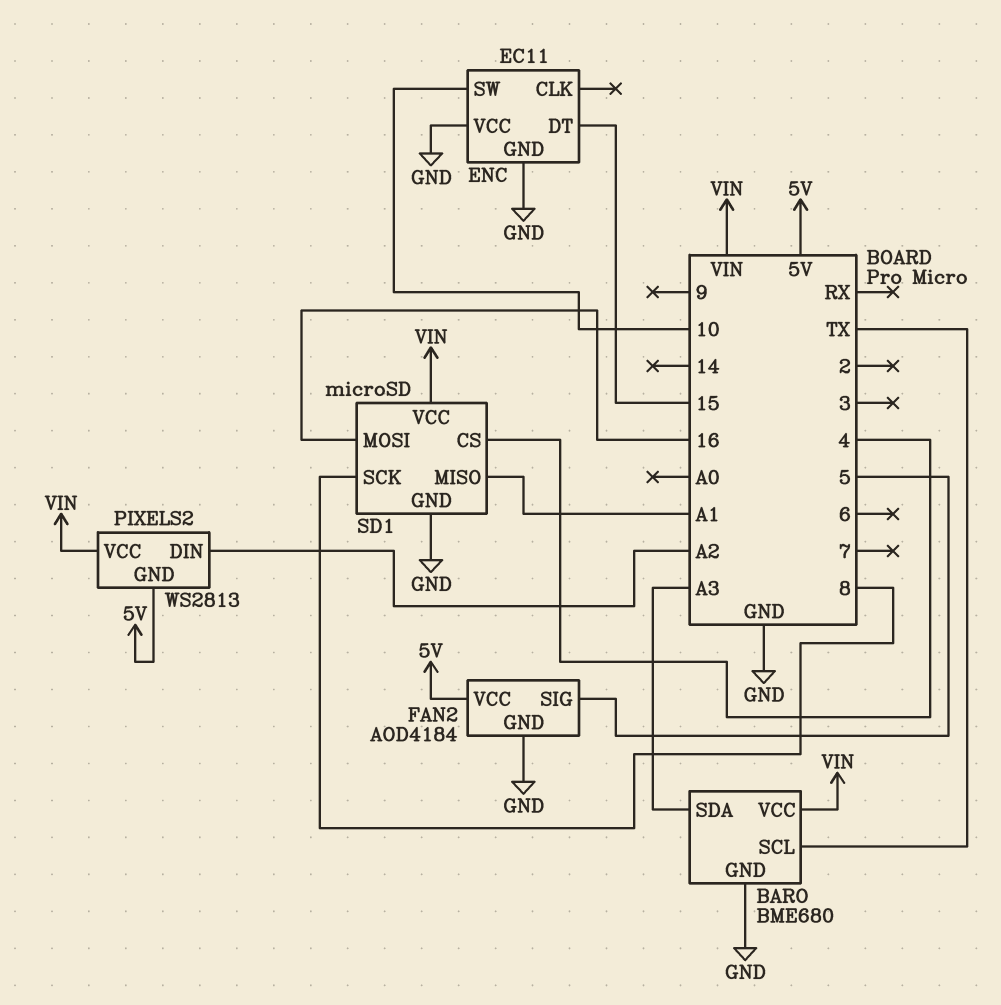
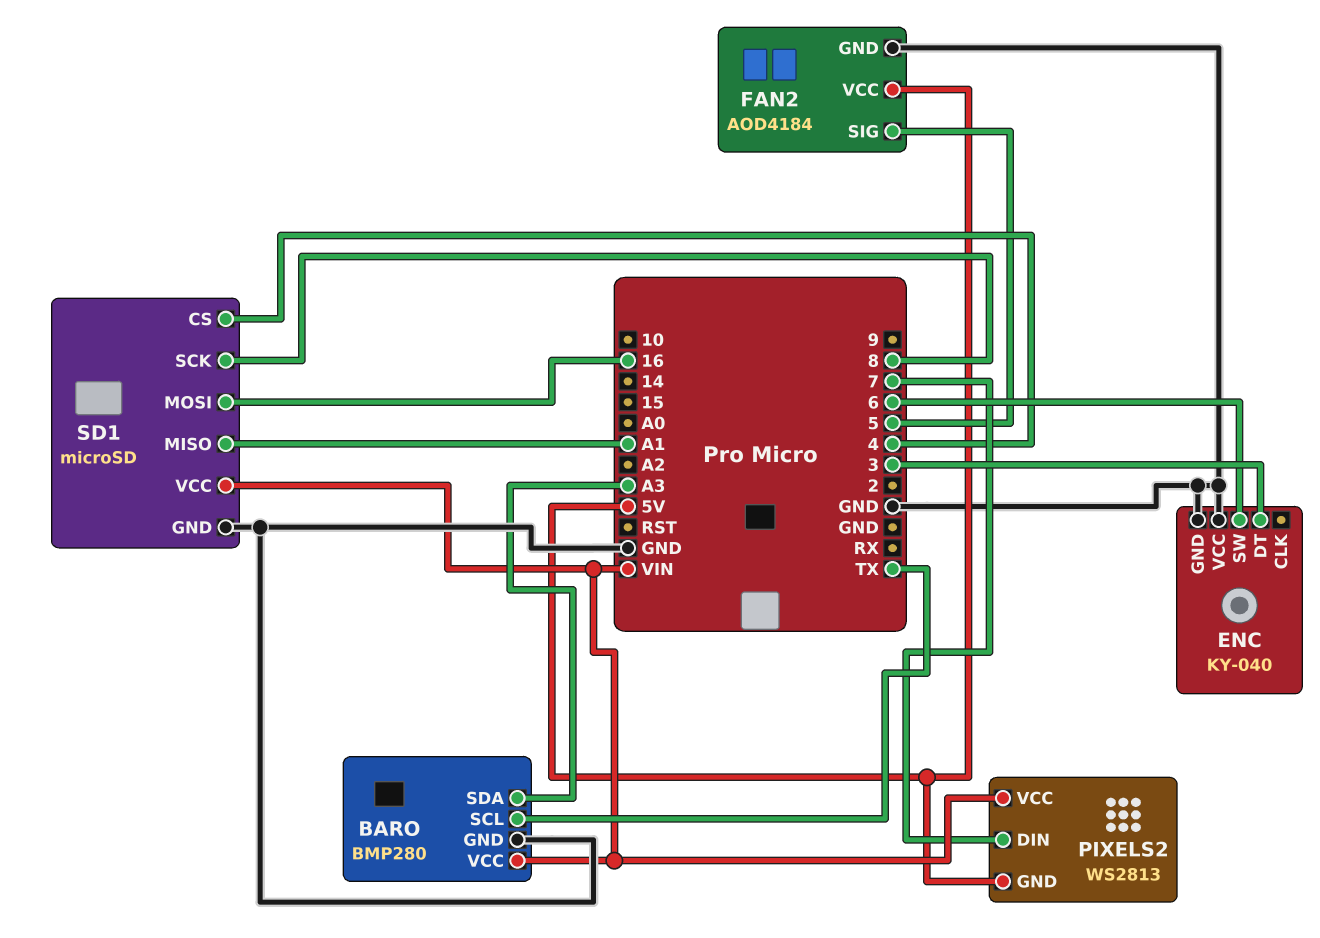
BARO: BME680 -> BMP280
ENC: EC11 -> KY-040
ENC pin DT: 15 -> 3
ENC pin SW: 10 -> 6
PIXELS2 pin DIN: A2 -> 7

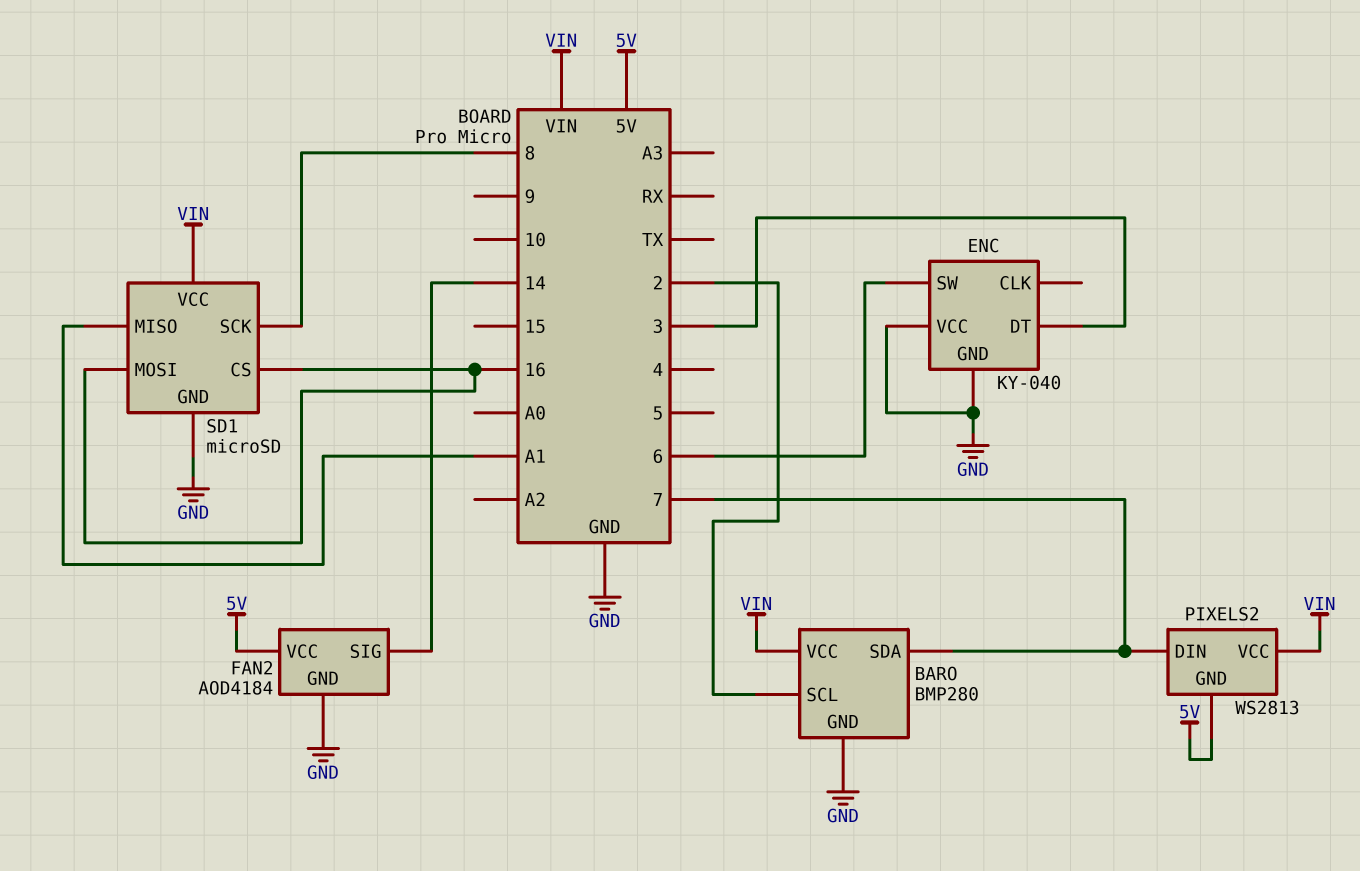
BARO pin SCL: TX -> 2
BARO pin SDA: A3 -> 7
FAN2 pin SIG: 5 -> 14
SD1 pin CS: 4 -> 16

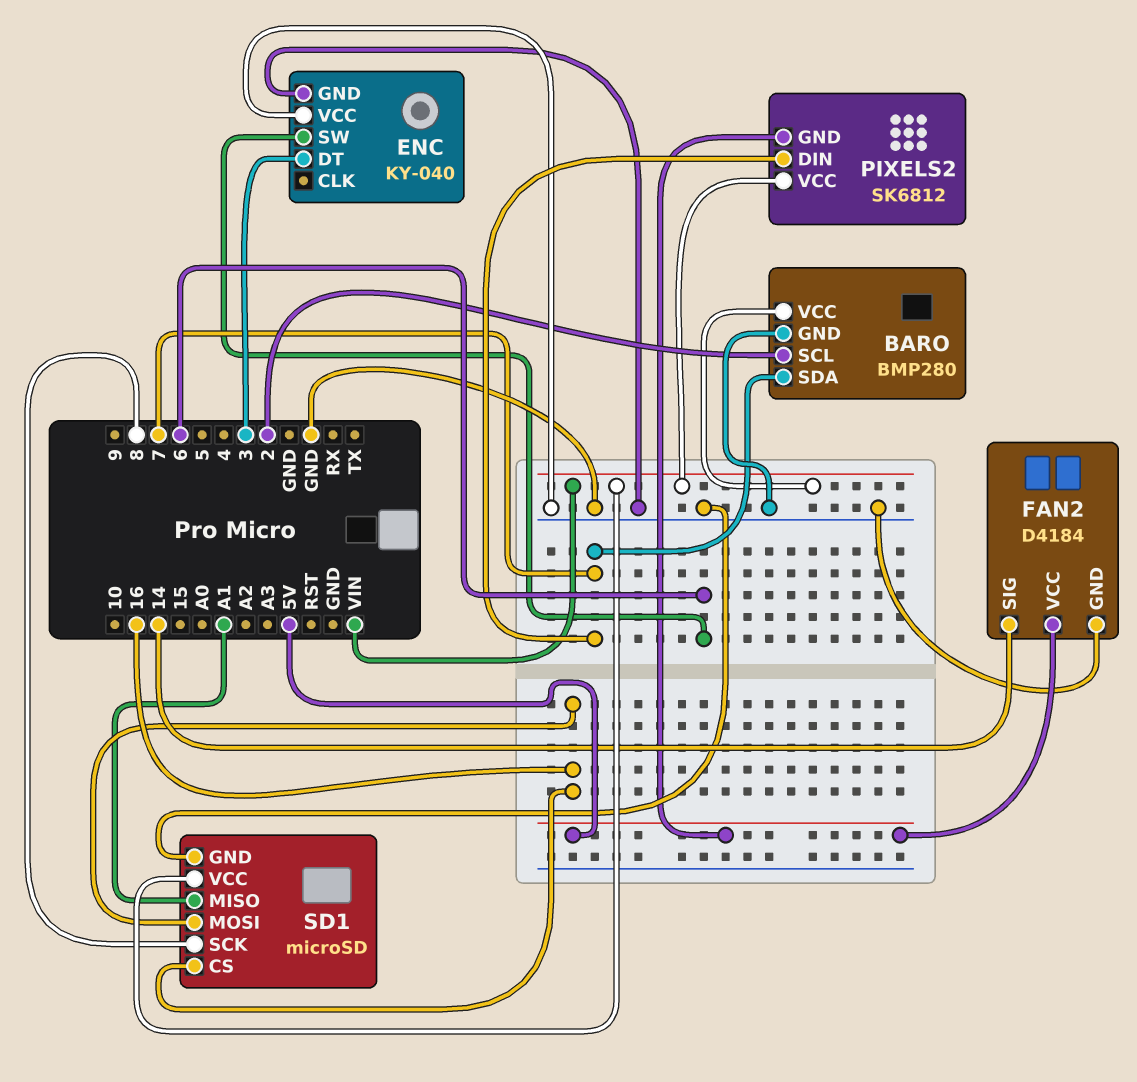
FAN2: AOD4184 -> D4184
PIXELS2: WS2813 -> SK6812

